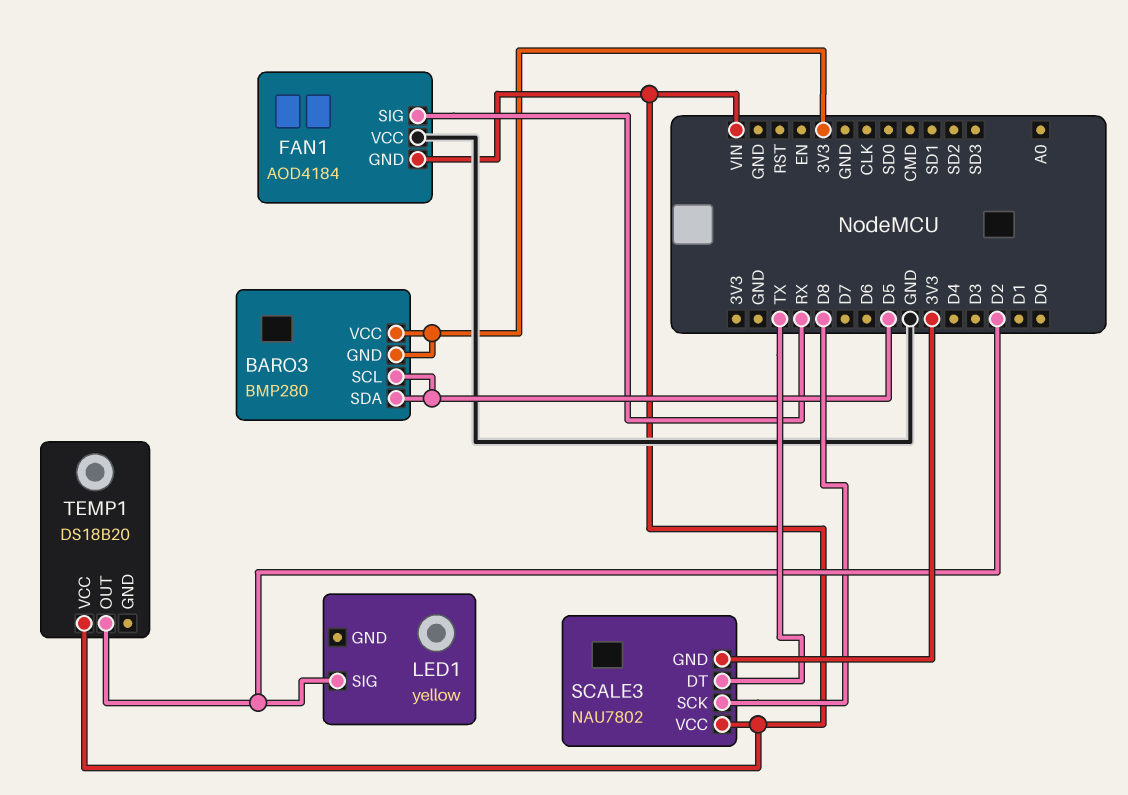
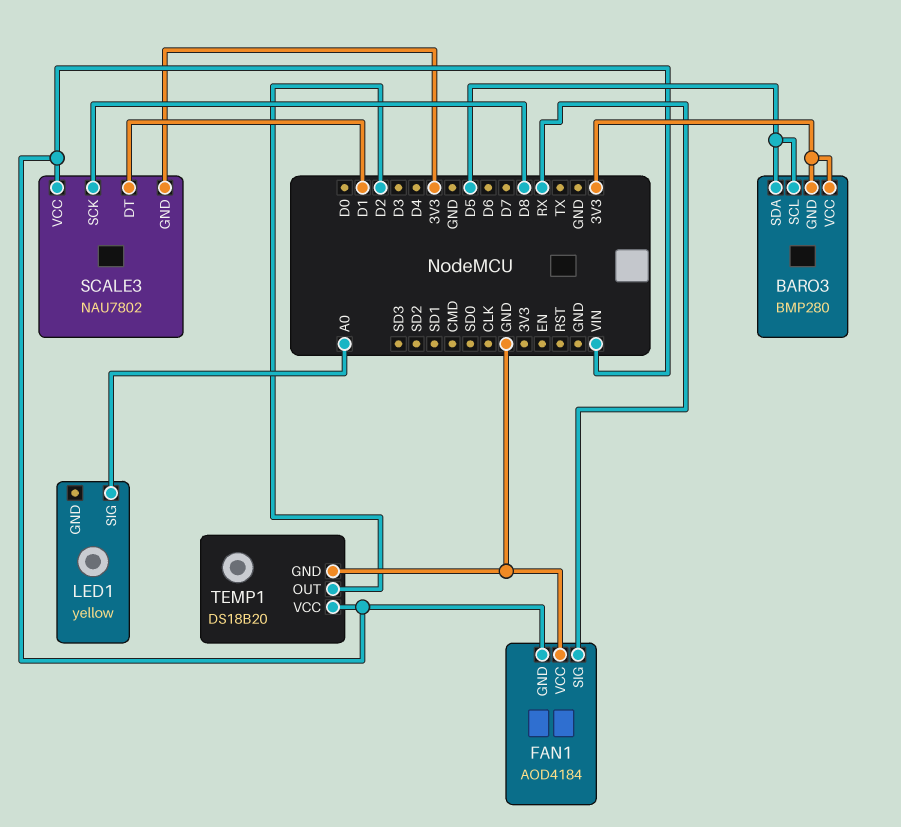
LED1 pin SIG: D2 -> A0
SCALE3 pin DT: TX -> D1
TEMP1 pin GND: none -> GND

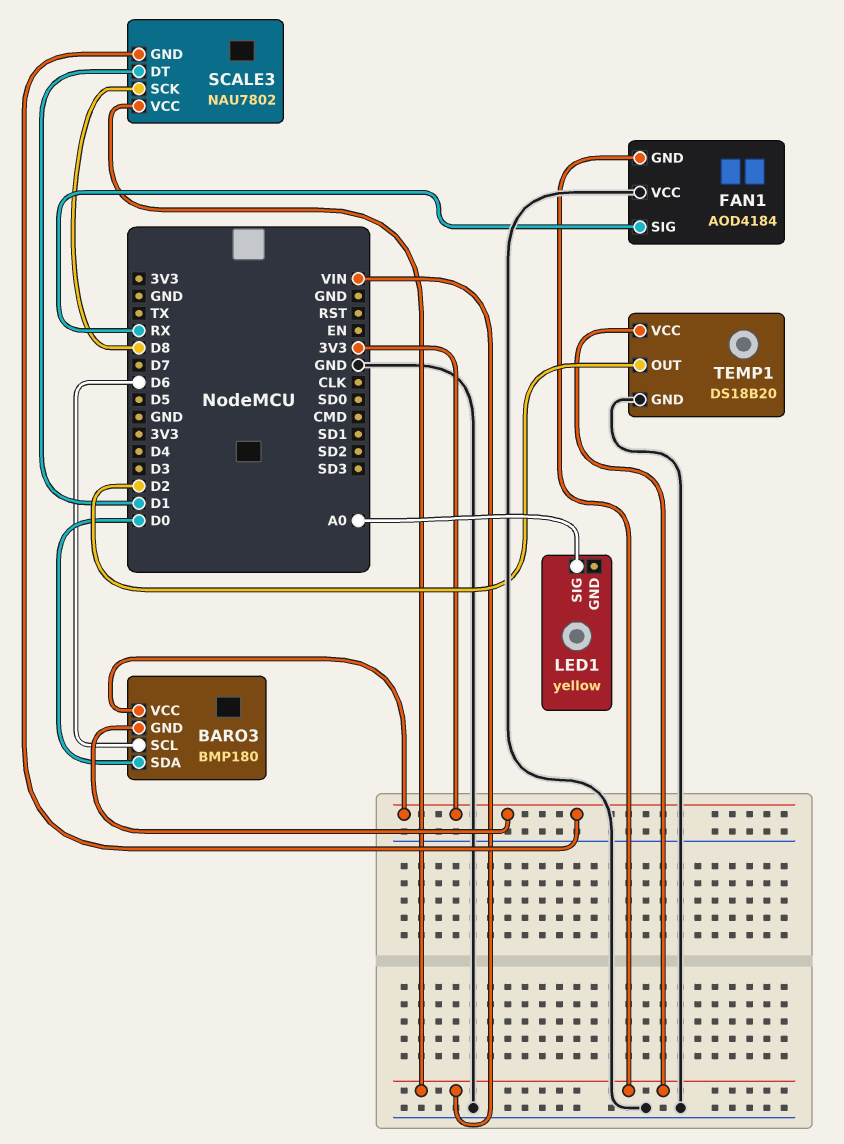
BARO3: BMP280 -> BMP180
BARO3 pin SCL: D5 -> D6
BARO3 pin SDA: D5 -> D0

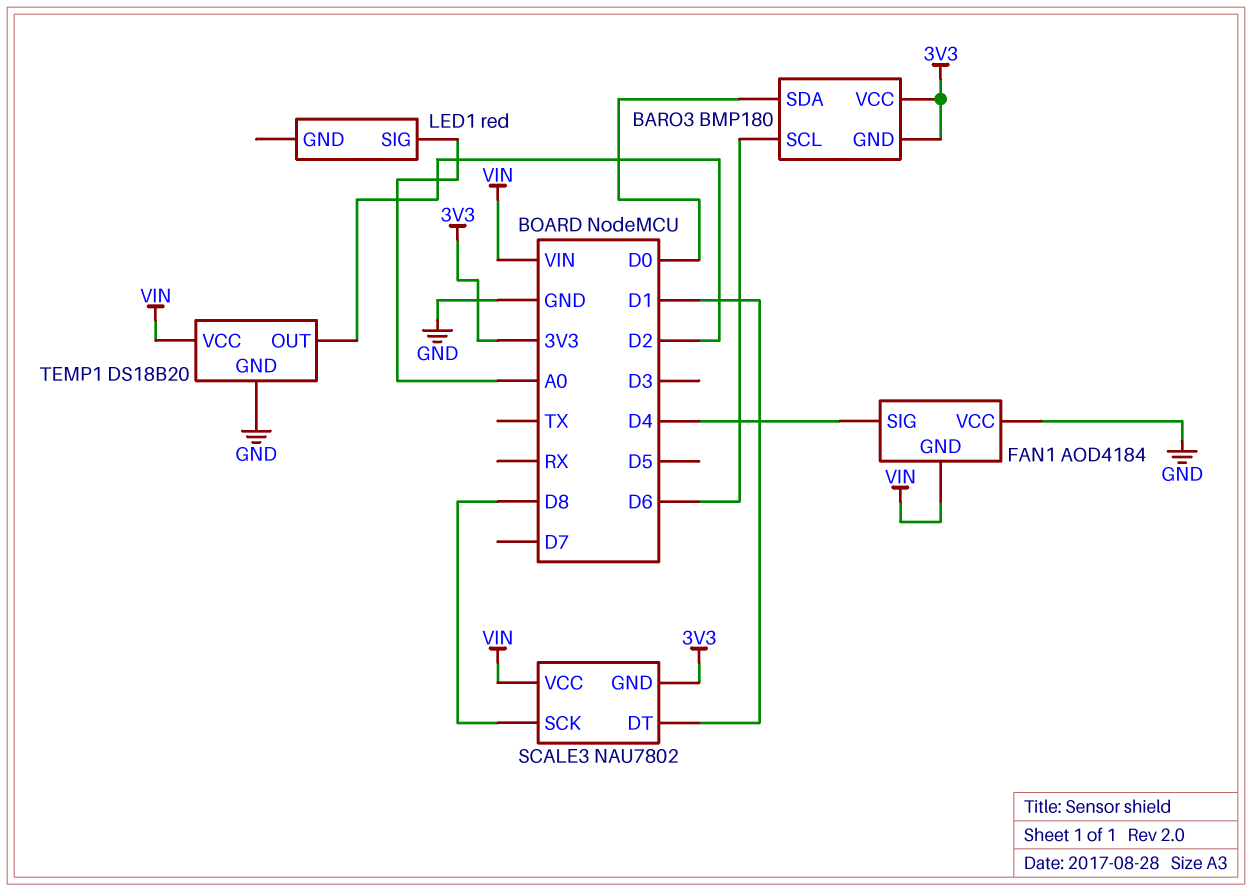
FAN1 pin SIG: RX -> D4
LED1: yellow -> red

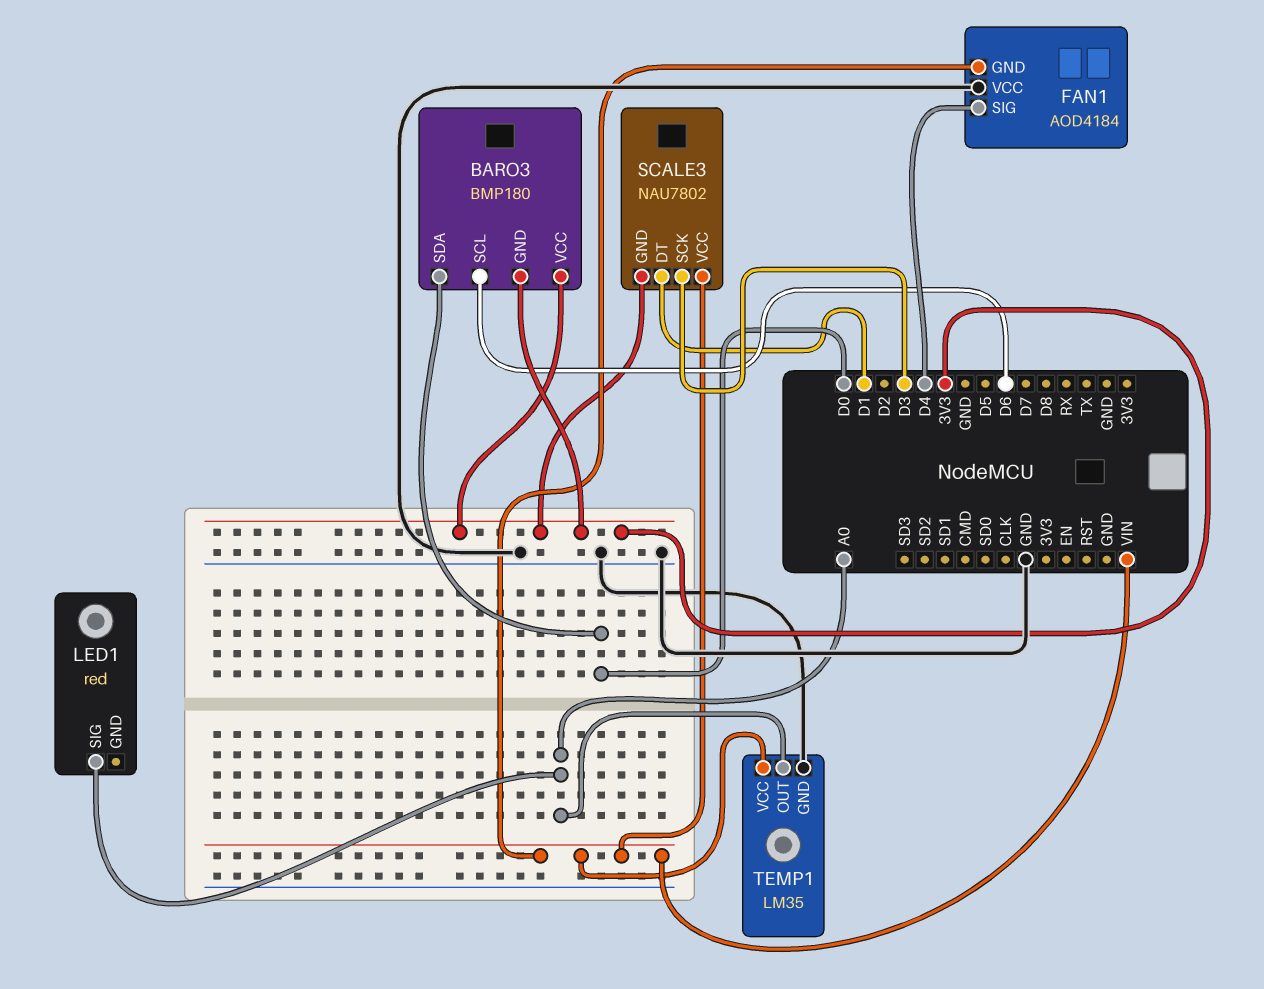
SCALE3 pin SCK: D8 -> D3
TEMP1: DS18B20 -> LM35
TEMP1 pin OUT: D2 -> A0

